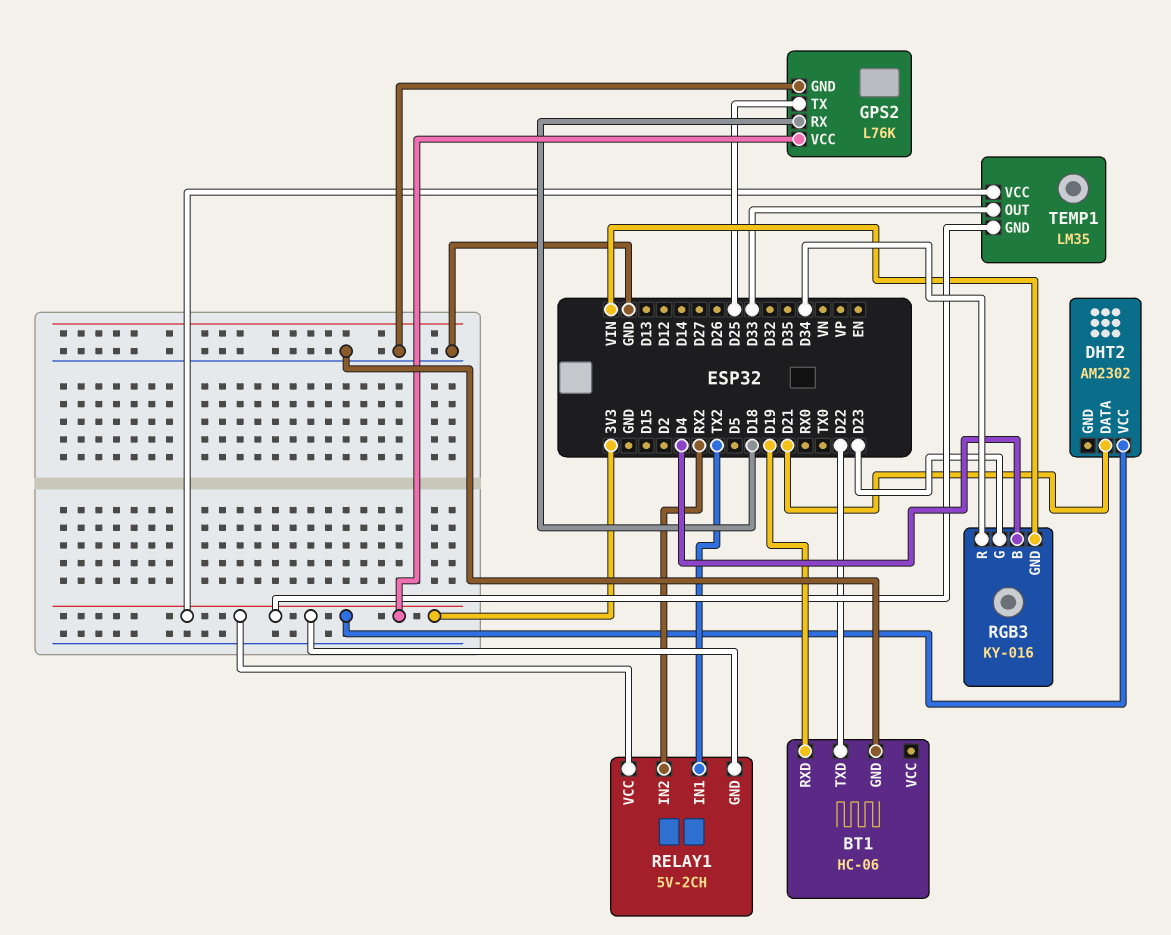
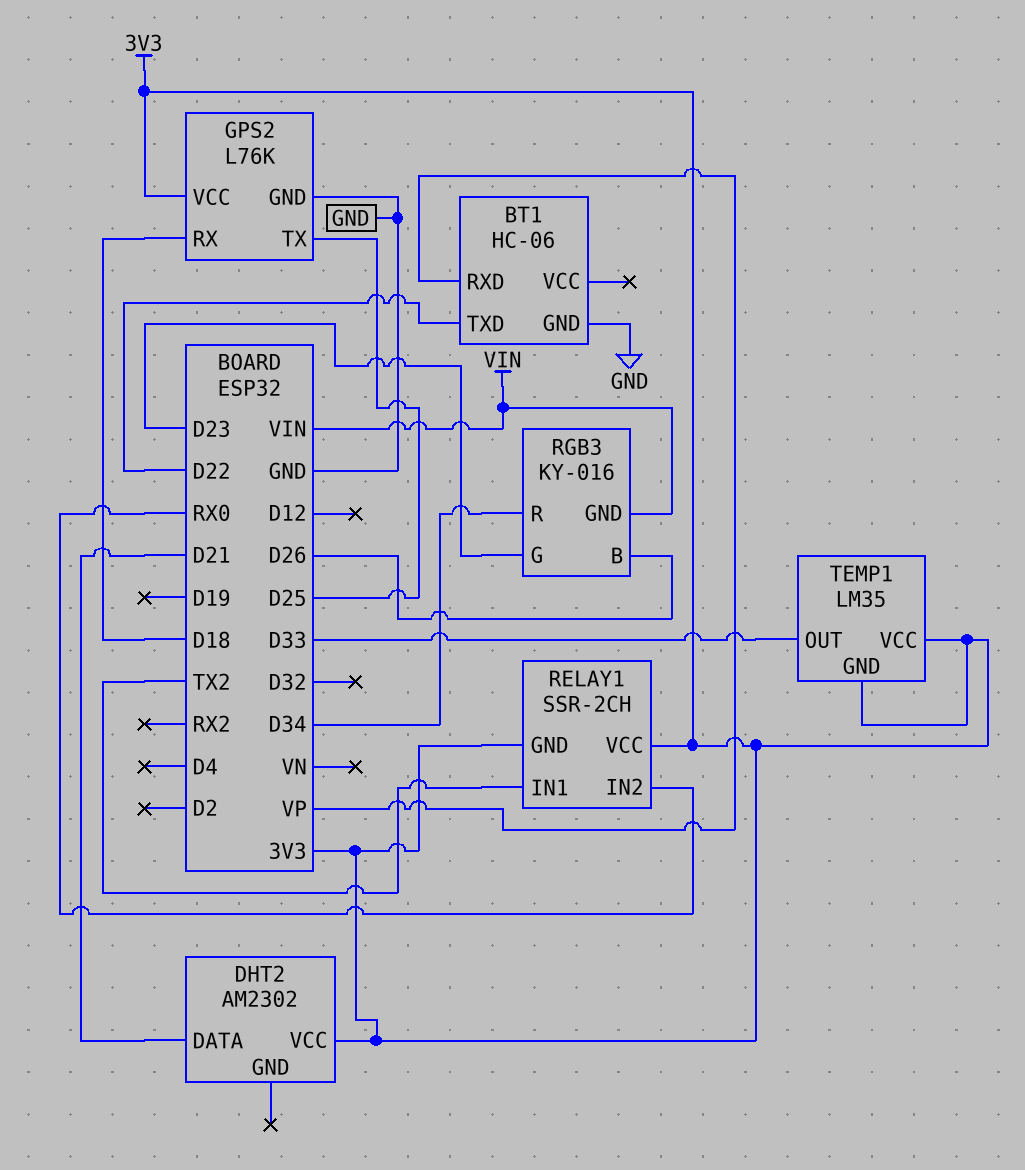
BT1 pin RXD: D19 -> VP
RELAY1: 5V-2CH -> SSR-2CH
RELAY1 pin IN2: RX2 -> RX0
RGB3 pin B: D4 -> D26

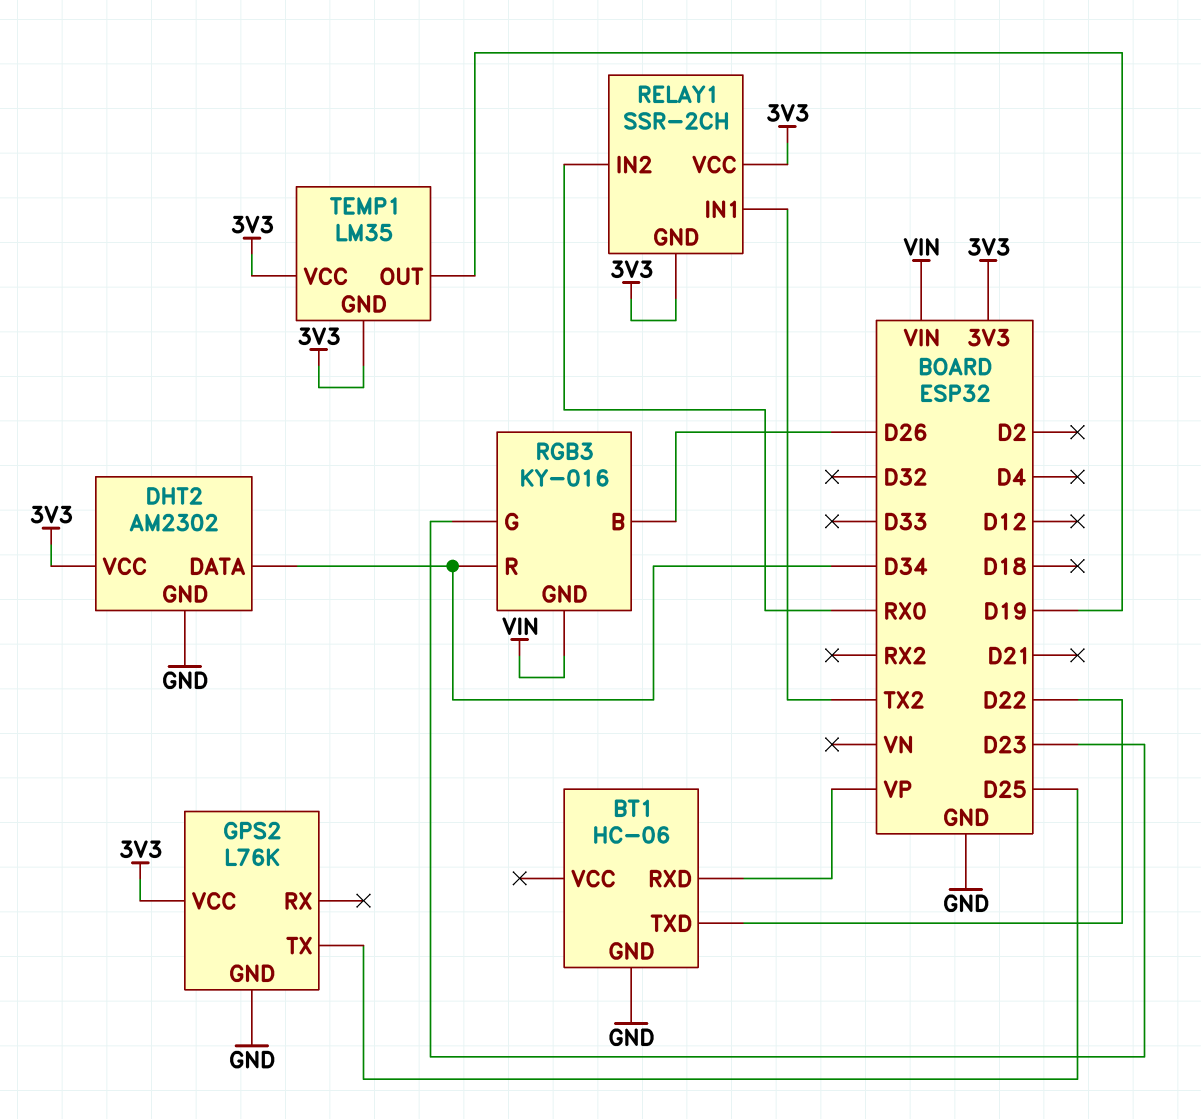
DHT2 pin DATA: D21 -> D34
DHT2 pin GND: none -> GND
GPS2 pin RX: D18 -> none
TEMP1 pin OUT: D33 -> D19

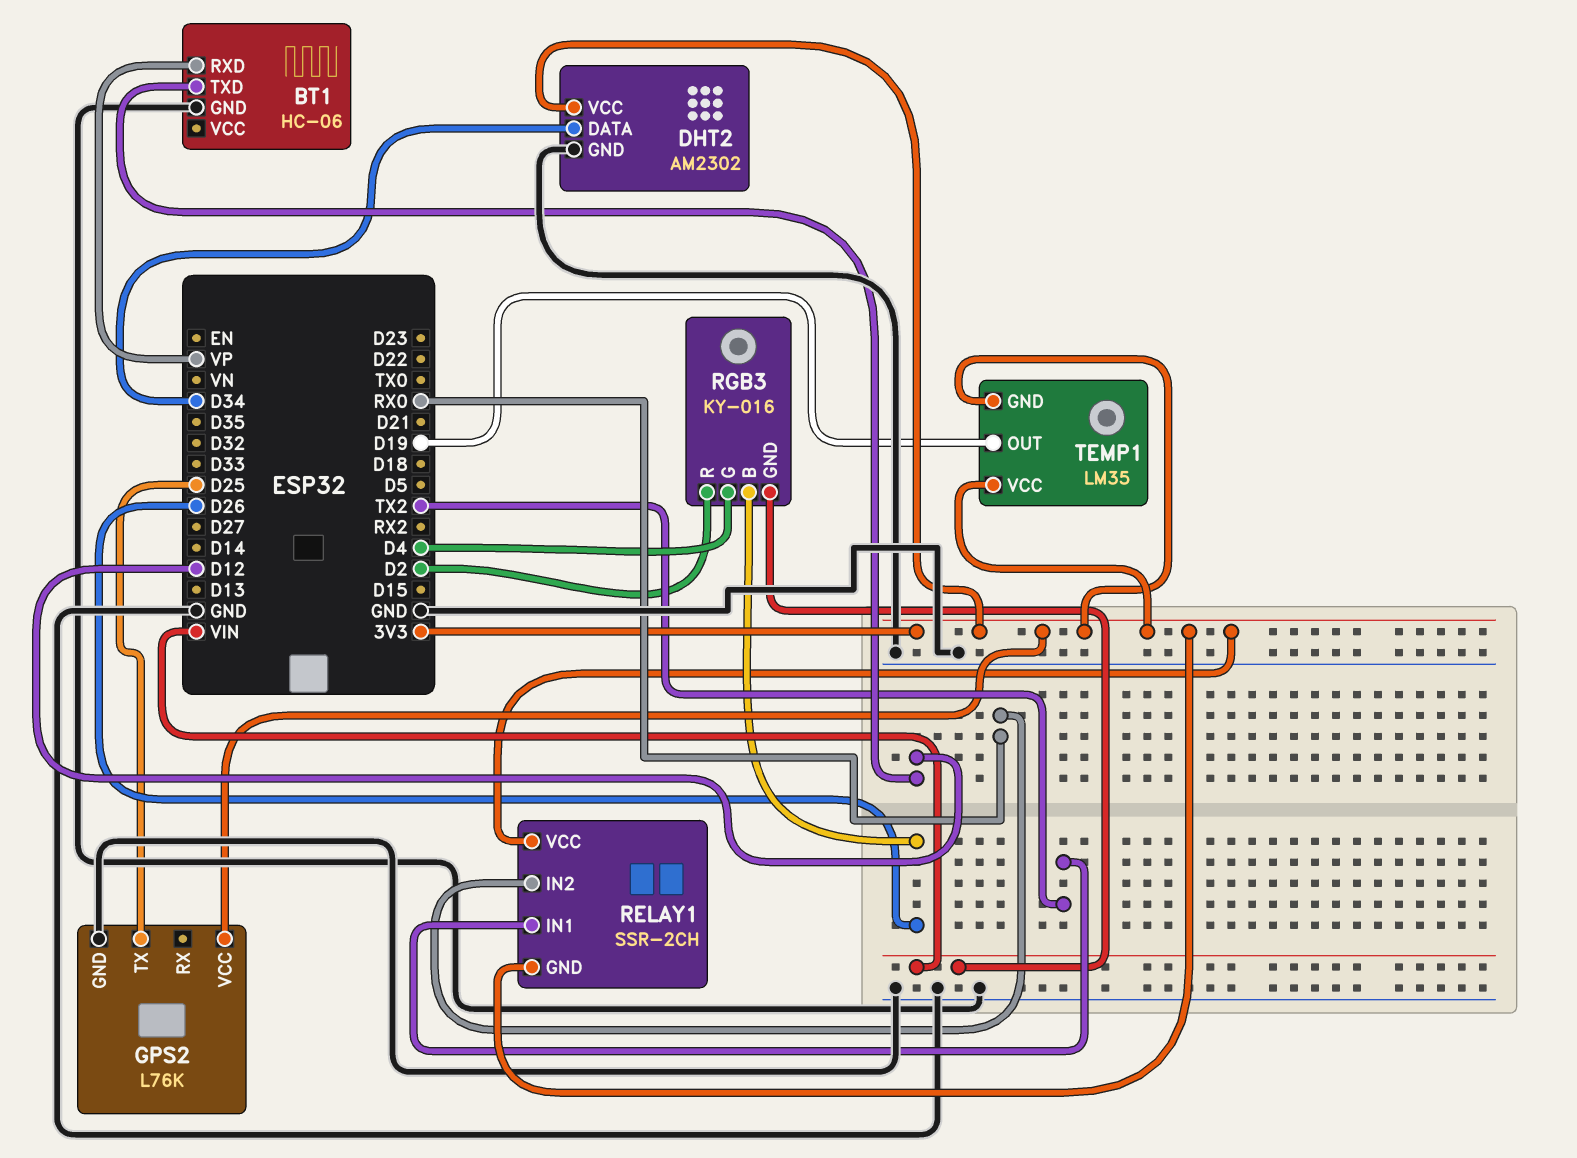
BT1 pin TXD: D22 -> D12
RGB3 pin G: D23 -> D4
RGB3 pin R: D34 -> D2

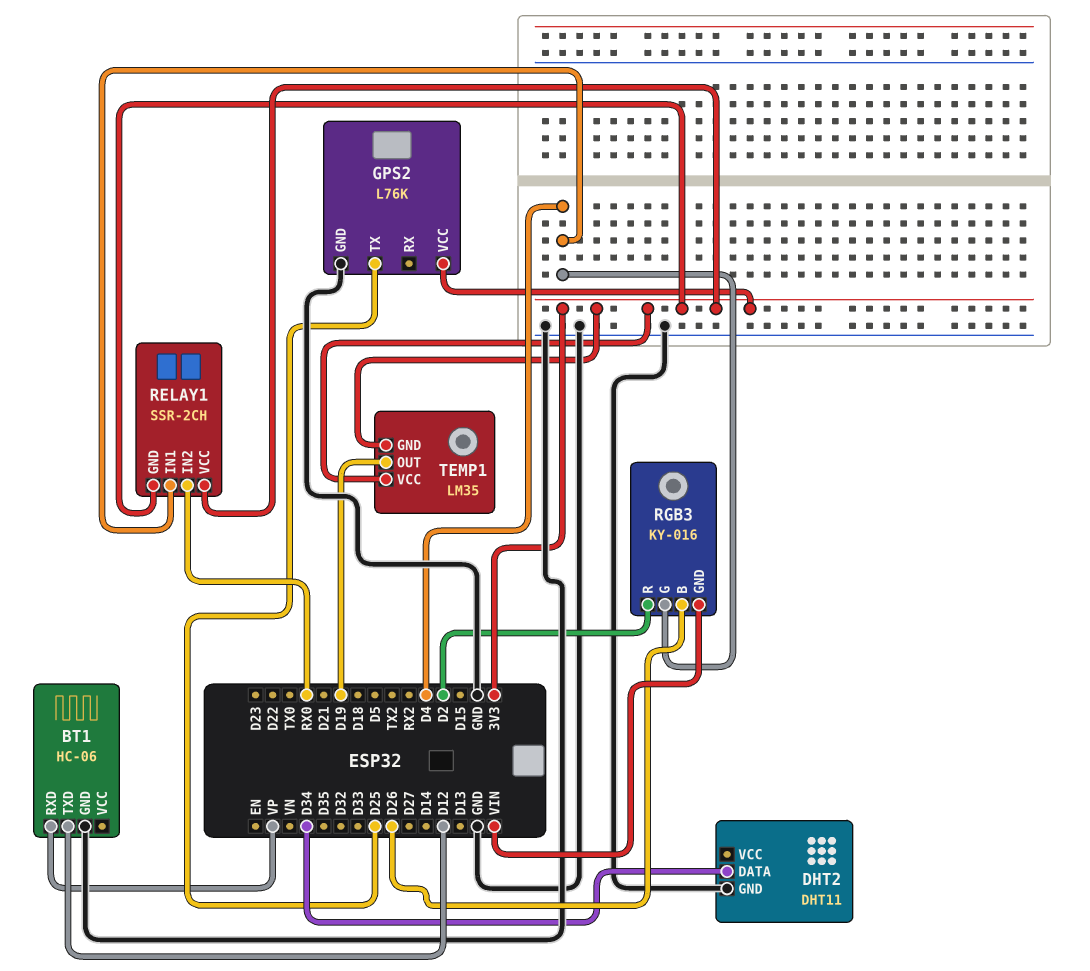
DHT2: AM2302 -> DHT11
DHT2 pin VCC: 3V3 -> none
RELAY1 pin IN1: TX2 -> D4

